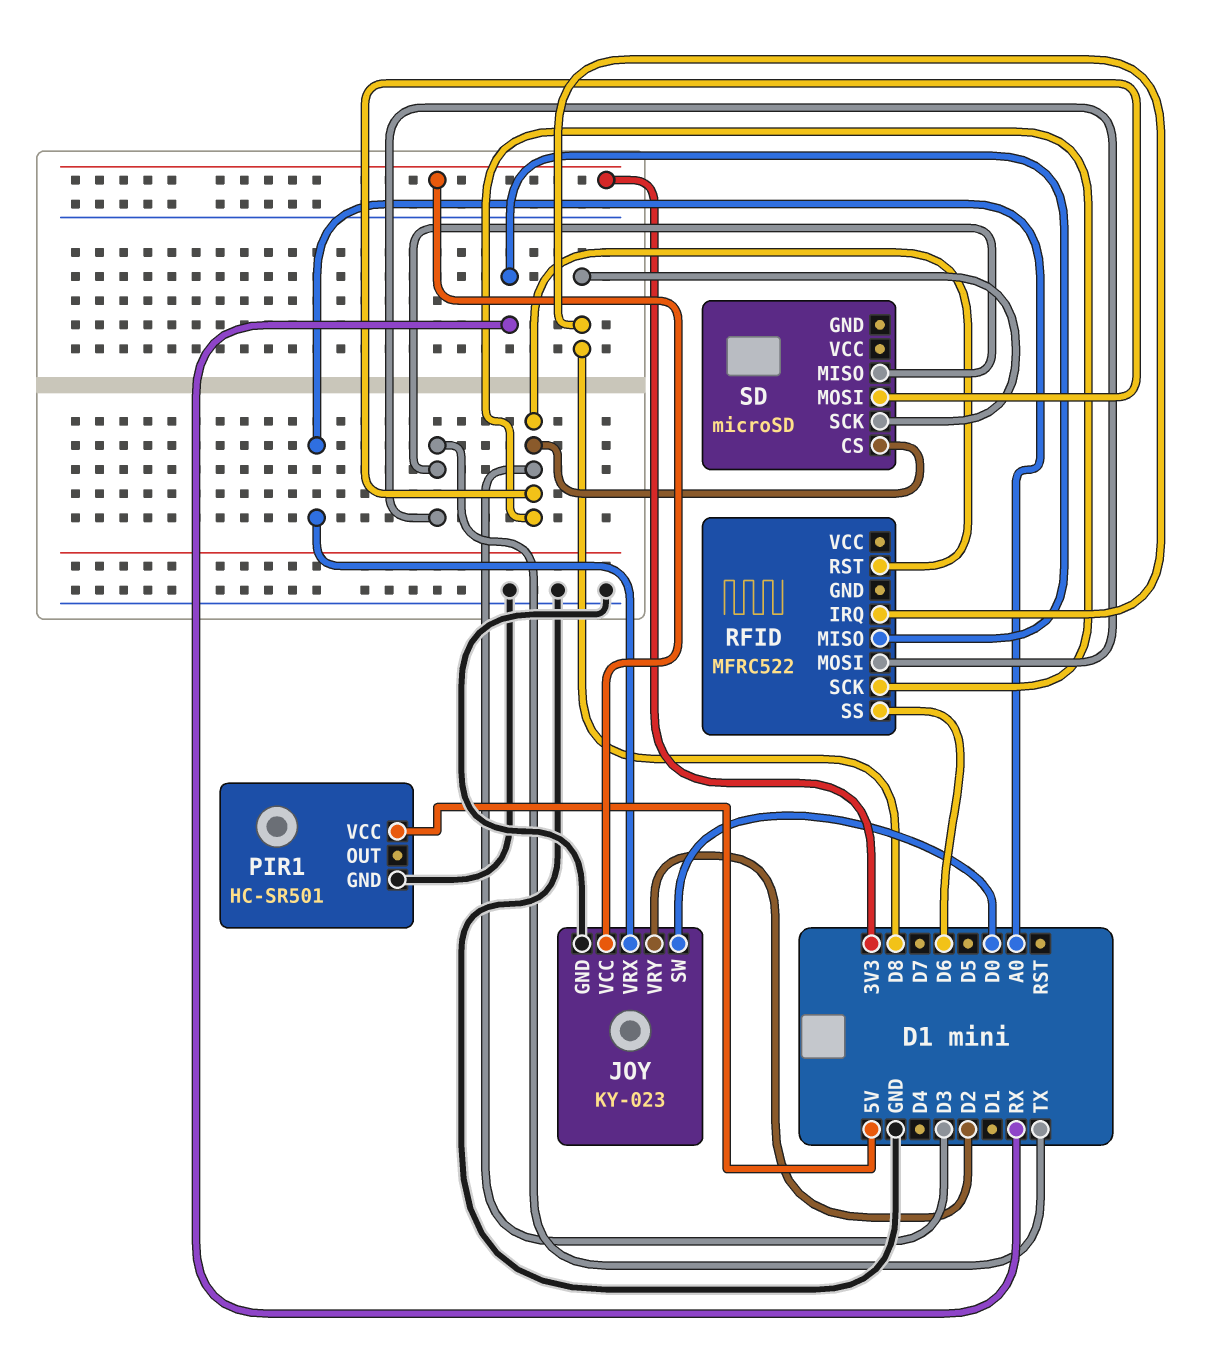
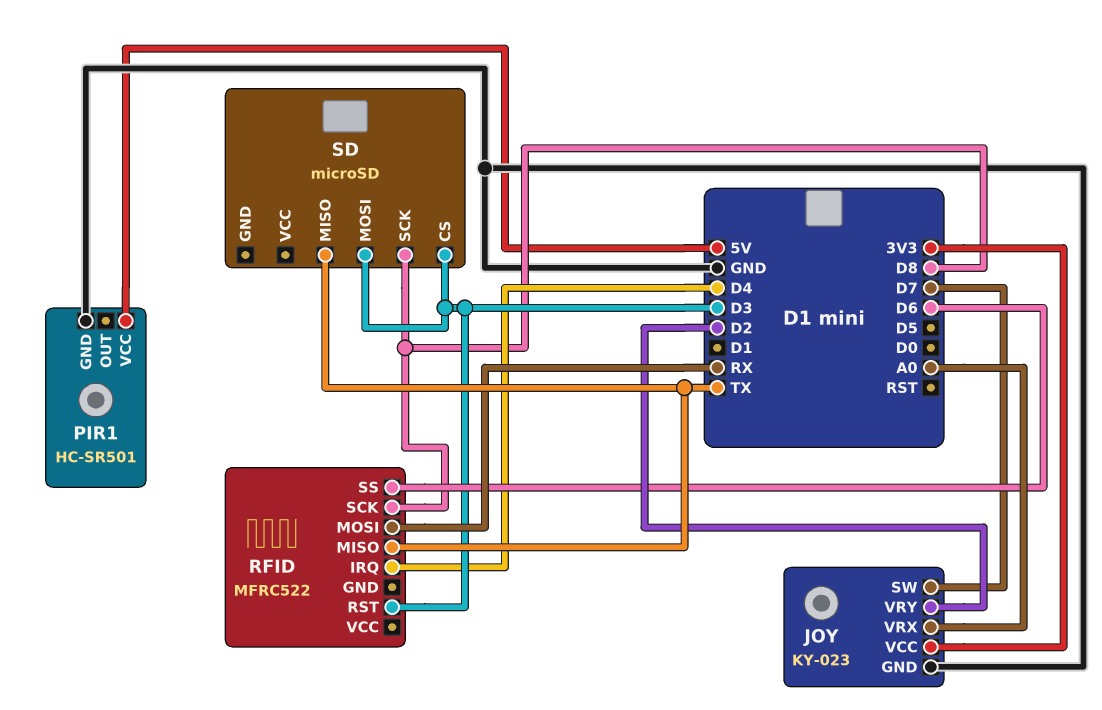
JOY pin SW: D0 -> D7
RFID pin IRQ: D8 -> D4
RFID pin MISO: RX -> TX
RFID pin MOSI: TX -> RX
RFID pin SCK: D3 -> D8

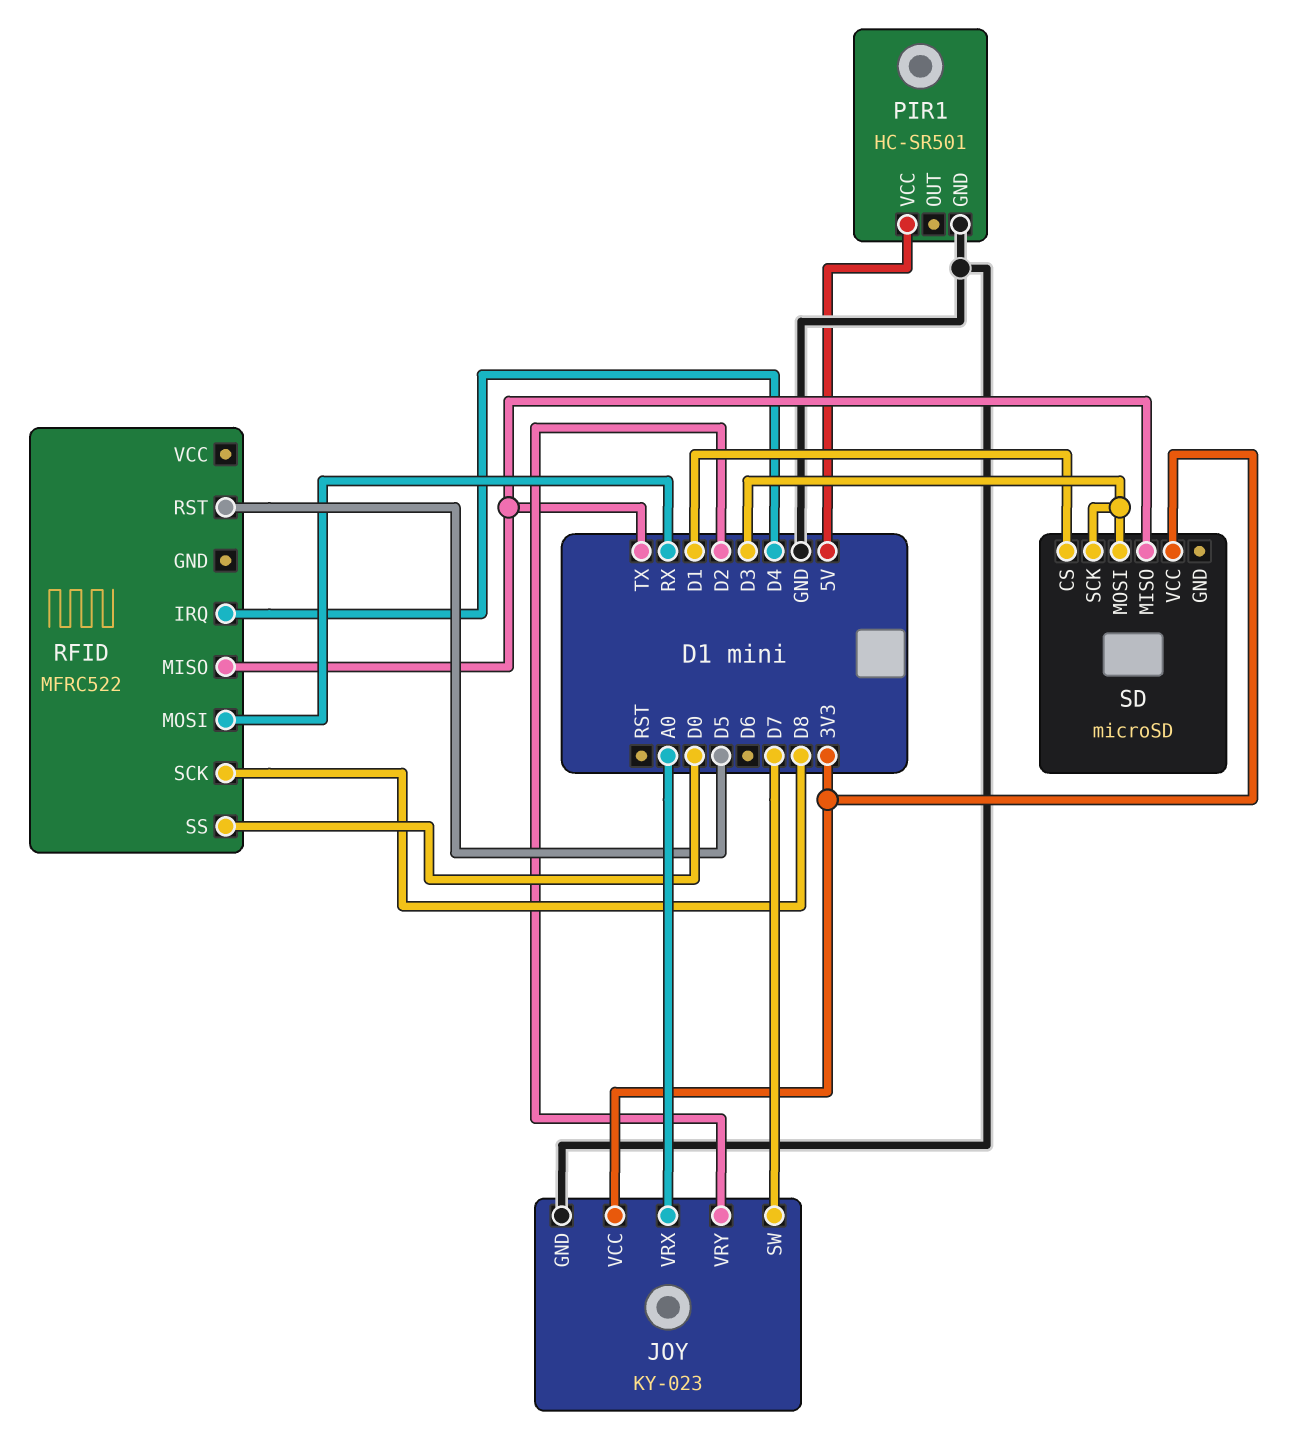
RFID pin RST: D3 -> D5
RFID pin SS: D6 -> D0
SD pin CS: D3 -> D1
SD pin SCK: D8 -> D3
SD pin VCC: none -> 3V3

